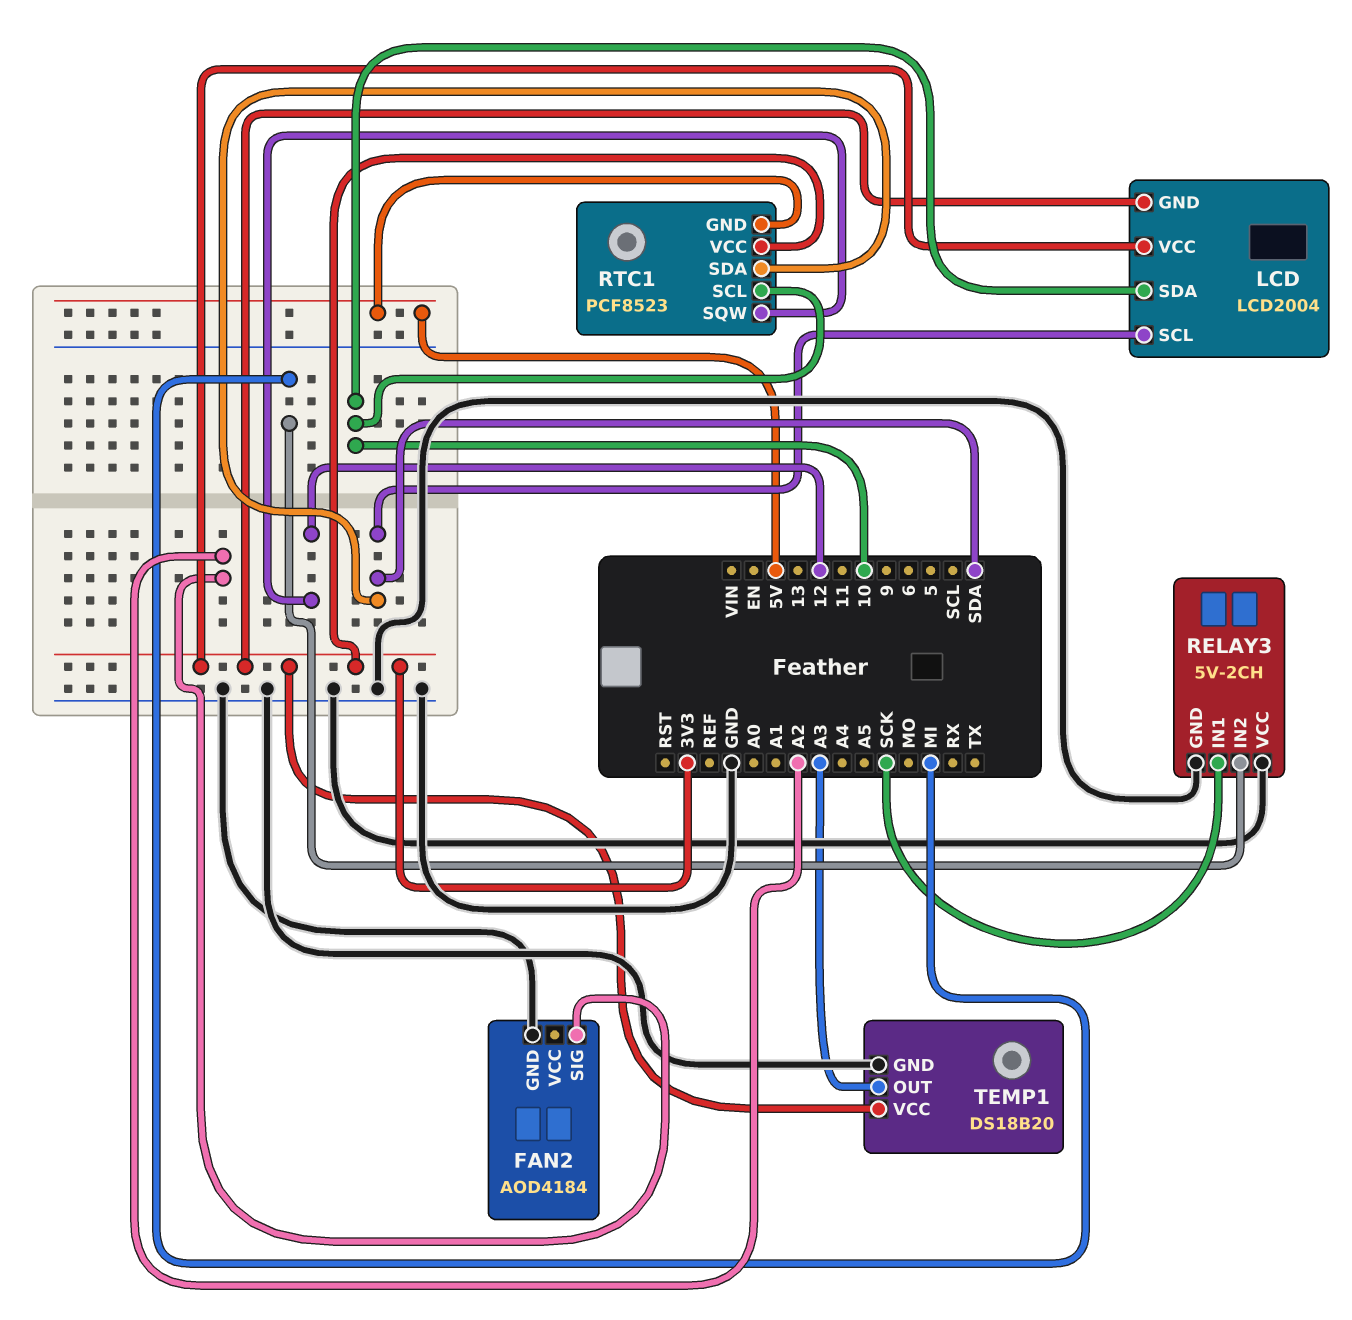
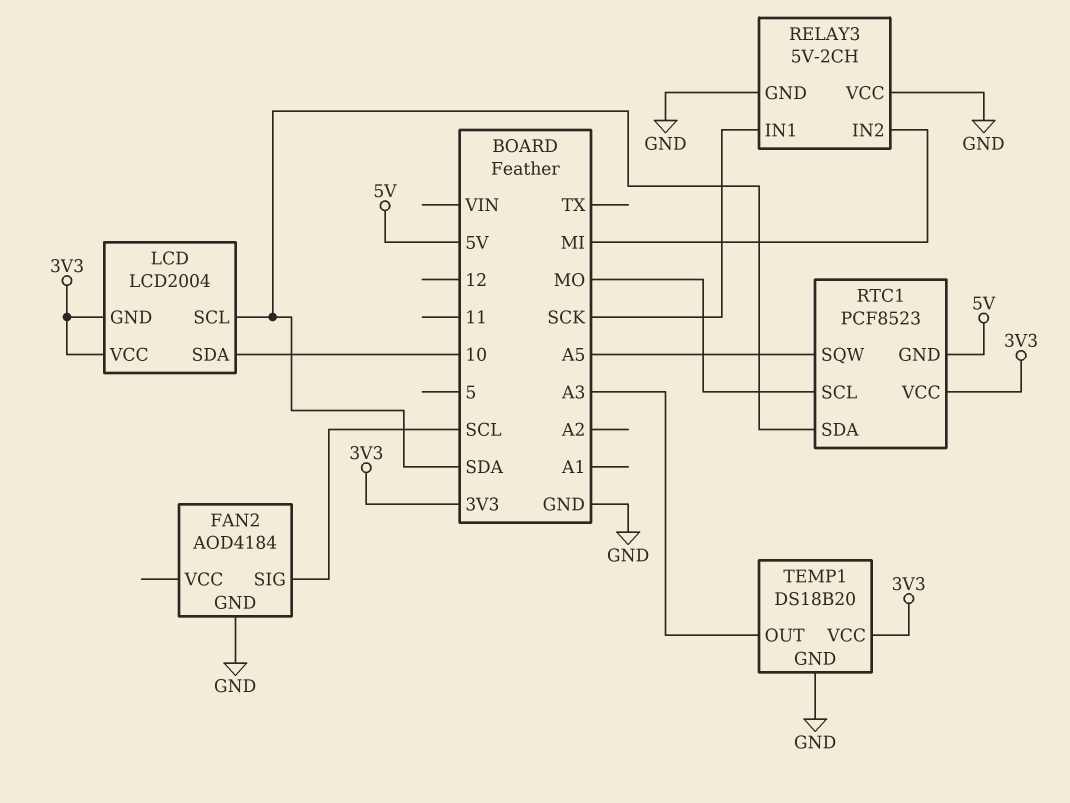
FAN2 pin SIG: A2 -> SCL
RTC1 pin SCL: 10 -> MO
RTC1 pin SQW: 12 -> A5

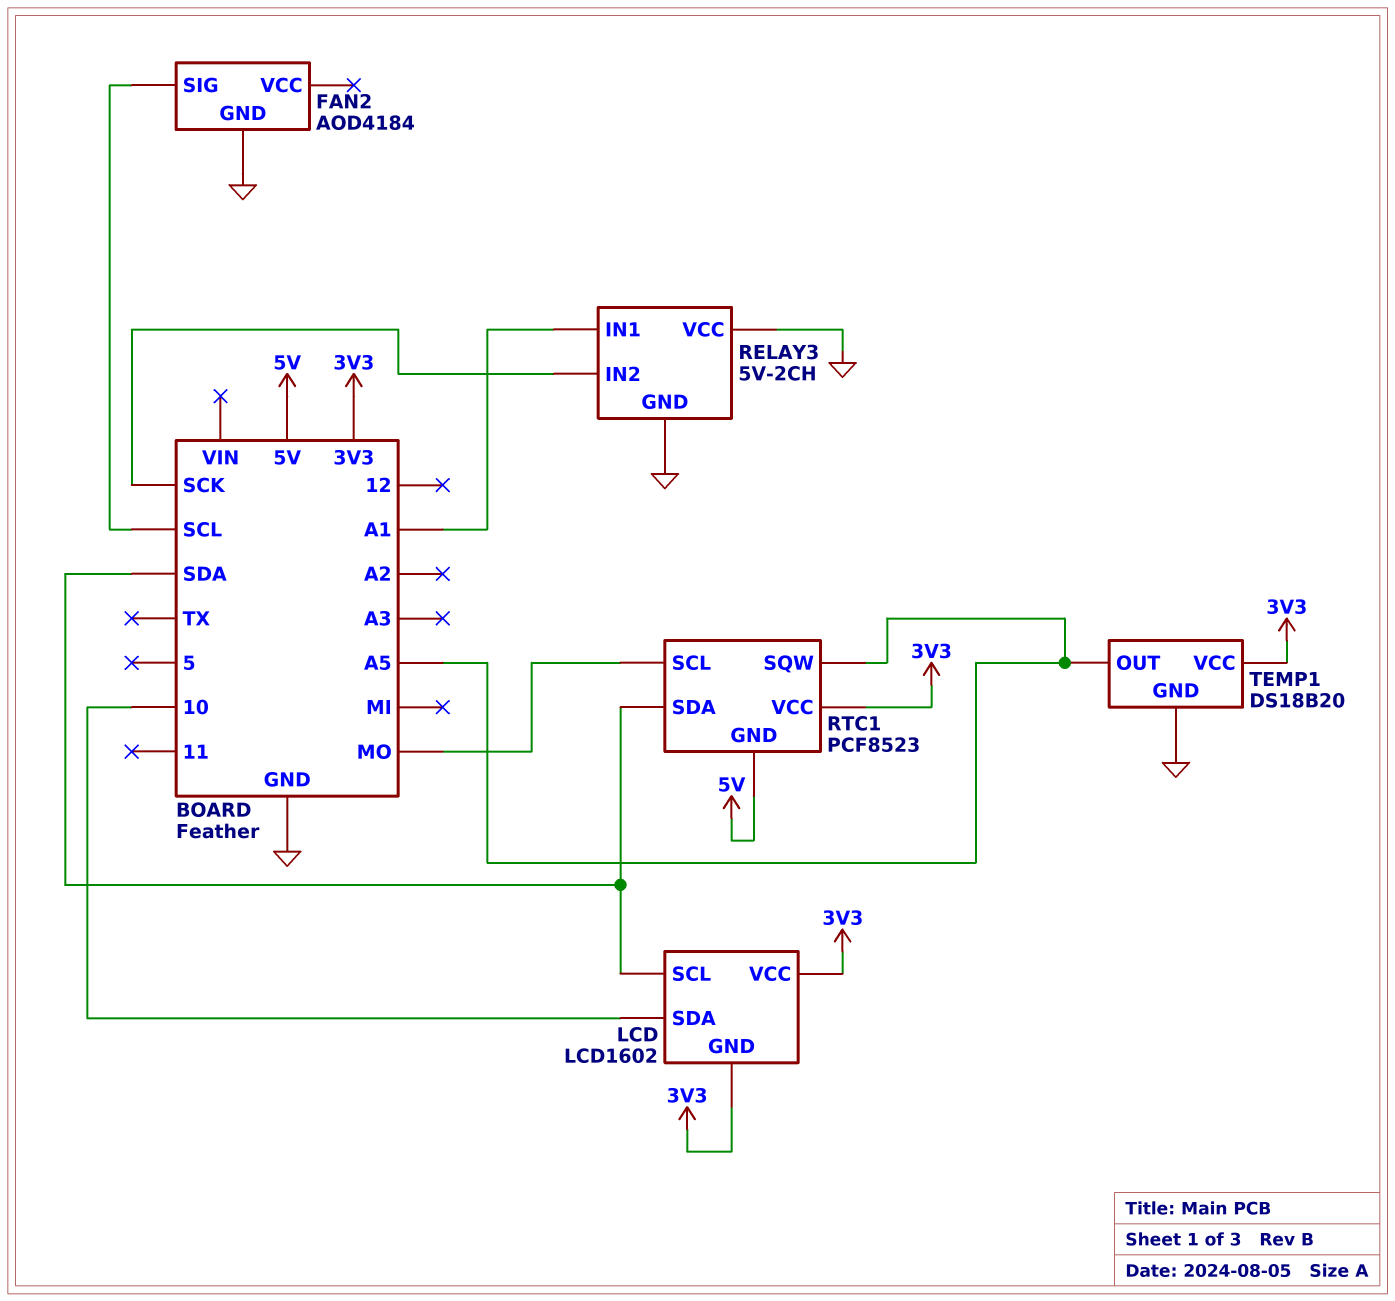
LCD: LCD2004 -> LCD1602
RELAY3 pin IN1: SCK -> A1
RELAY3 pin IN2: MI -> SCK
TEMP1 pin OUT: A3 -> A5

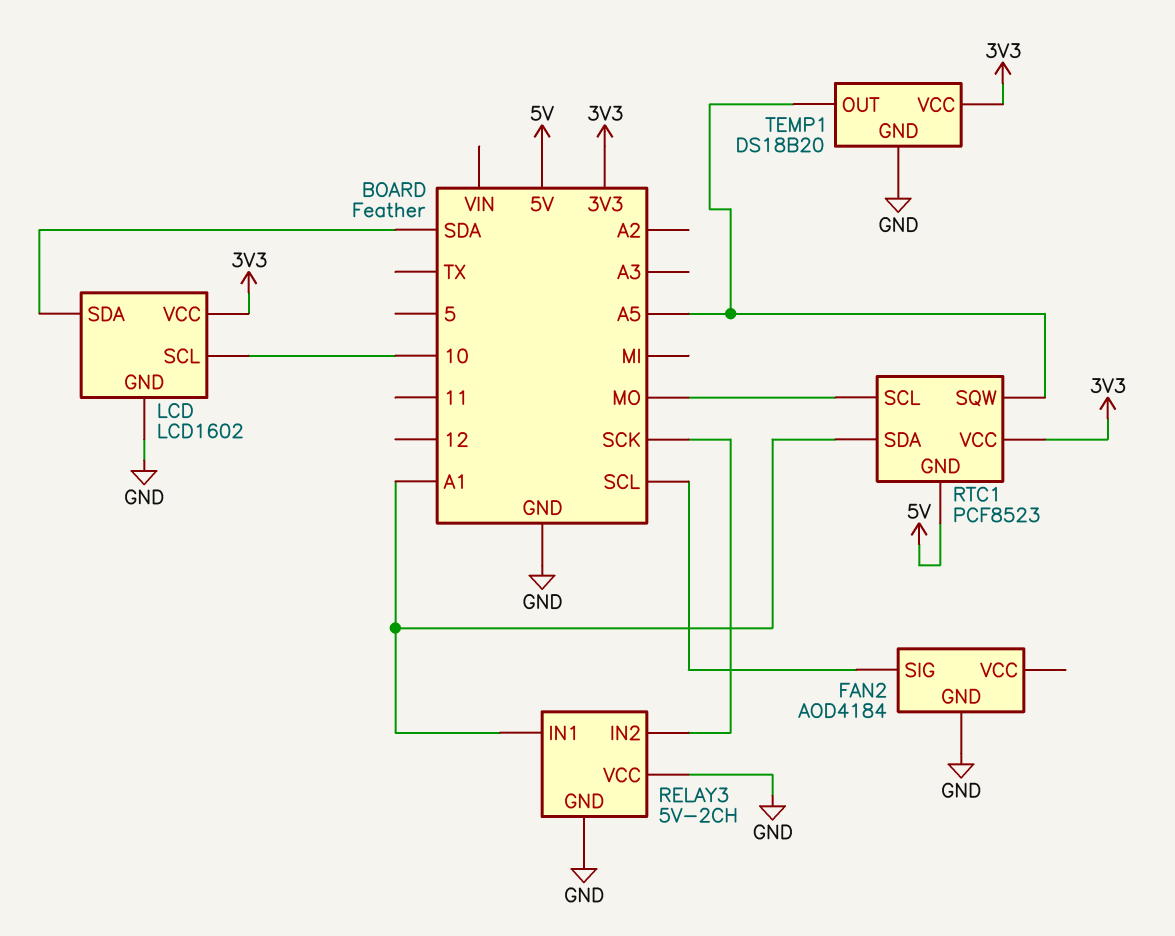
LCD pin GND: 3V3 -> GND
LCD pin SCL: SDA -> 10
LCD pin SDA: 10 -> SDA
RTC1 pin SDA: SDA -> A1

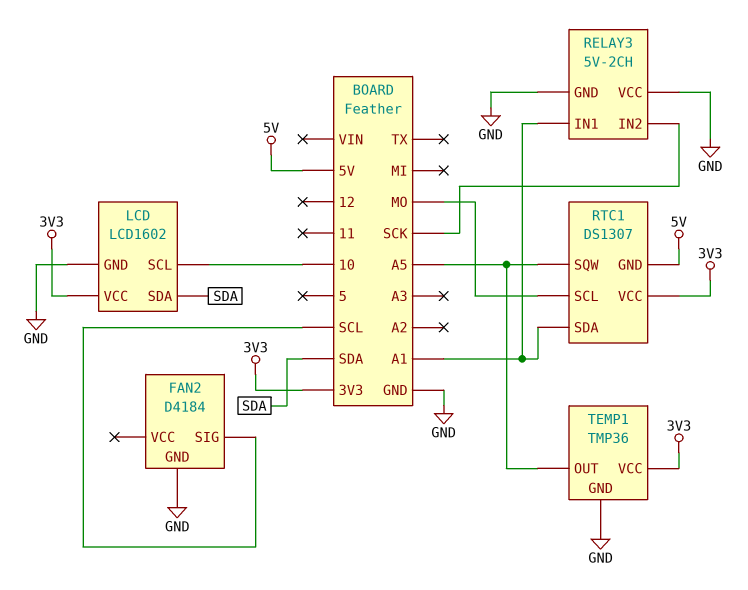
FAN2: AOD4184 -> D4184
RTC1: PCF8523 -> DS1307
TEMP1: DS18B20 -> TMP36

